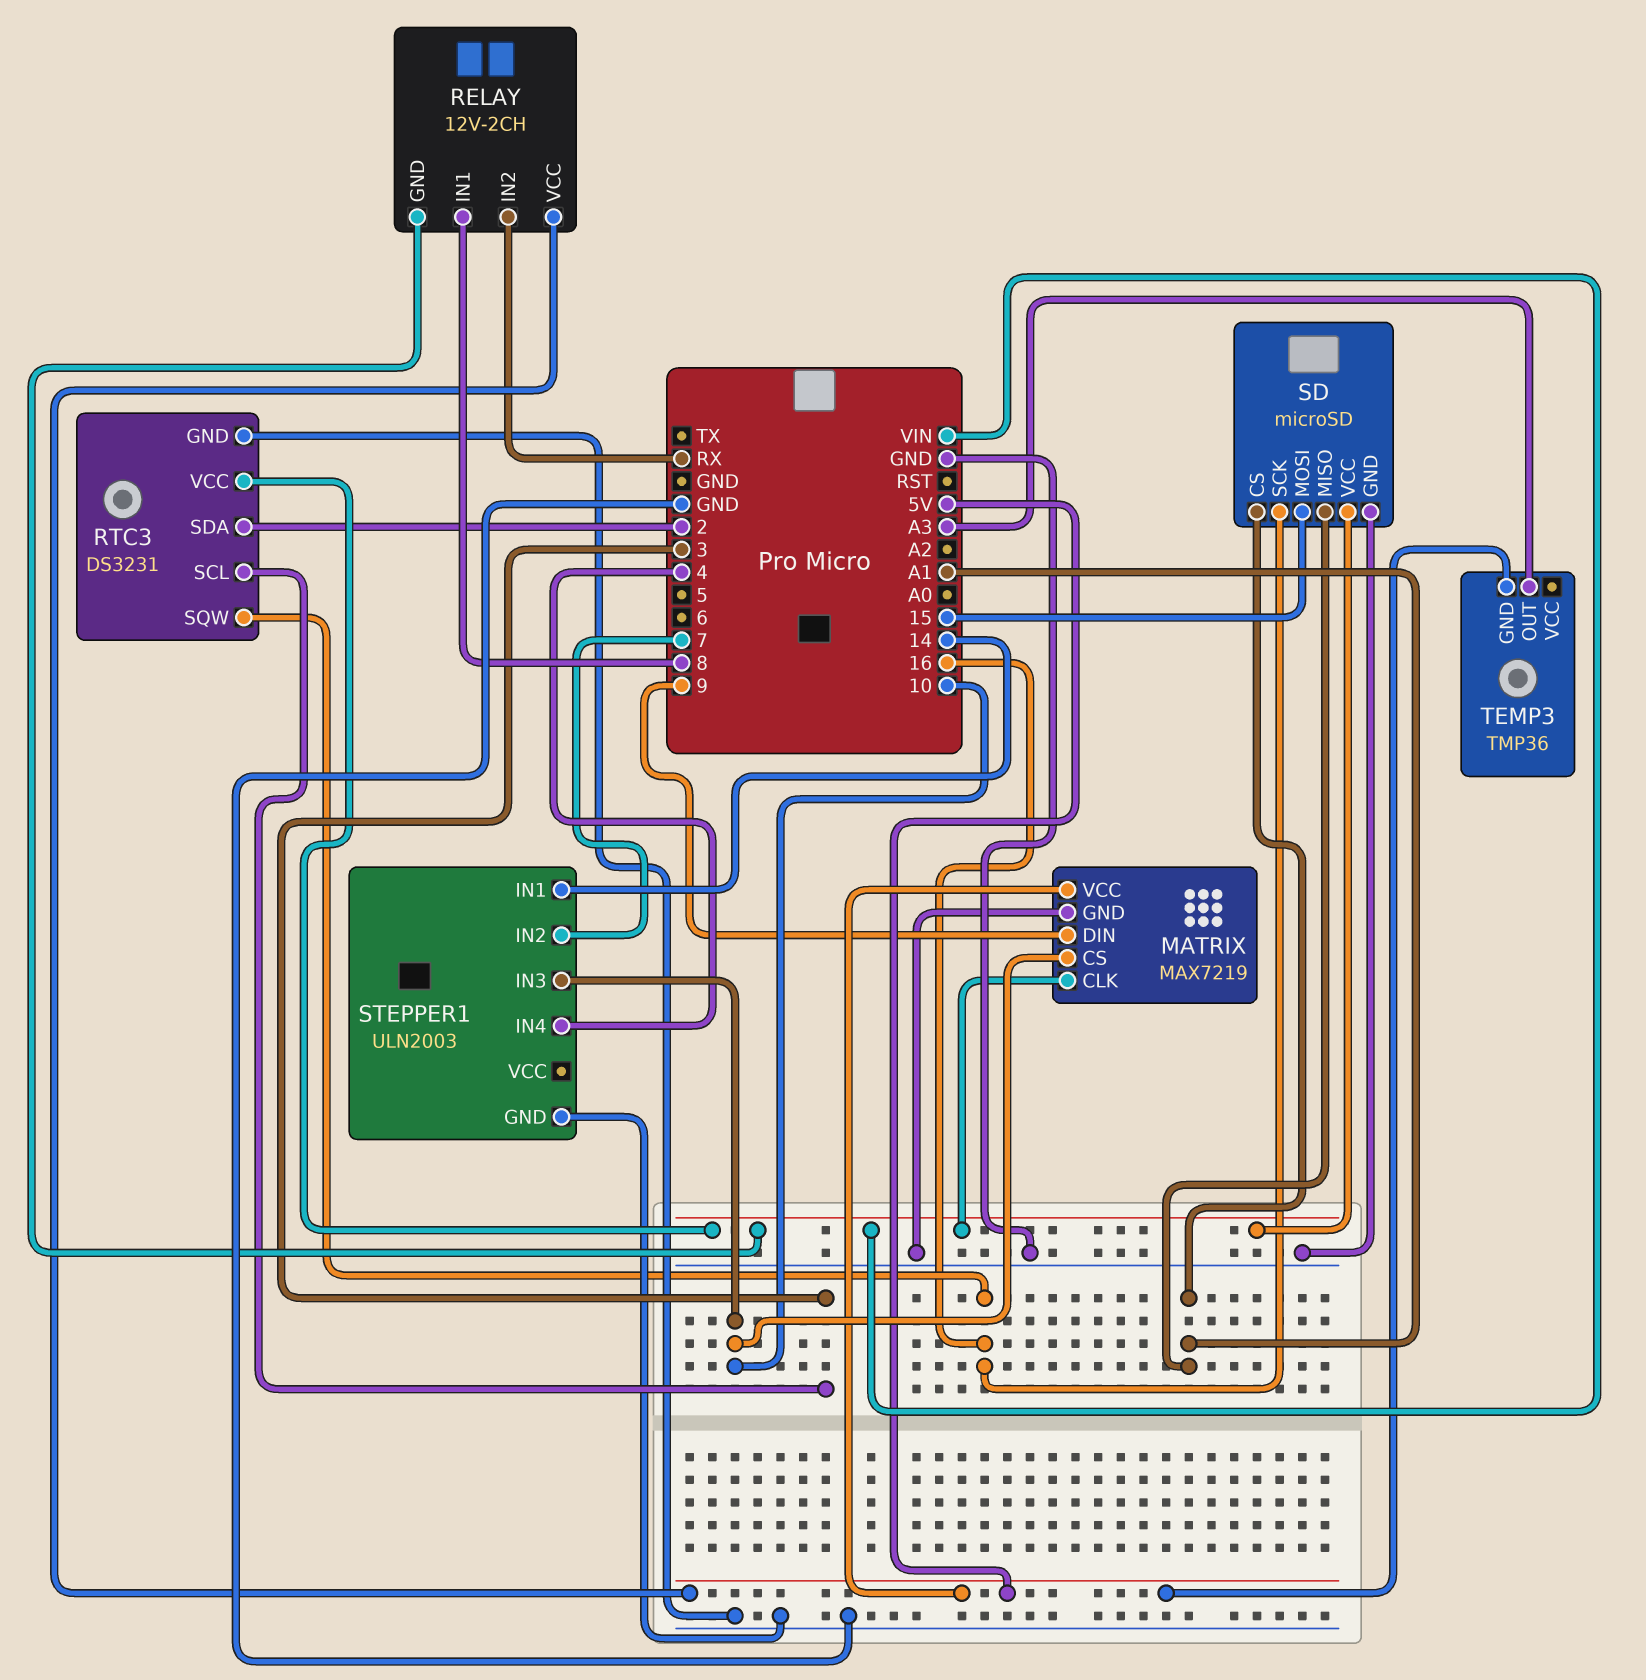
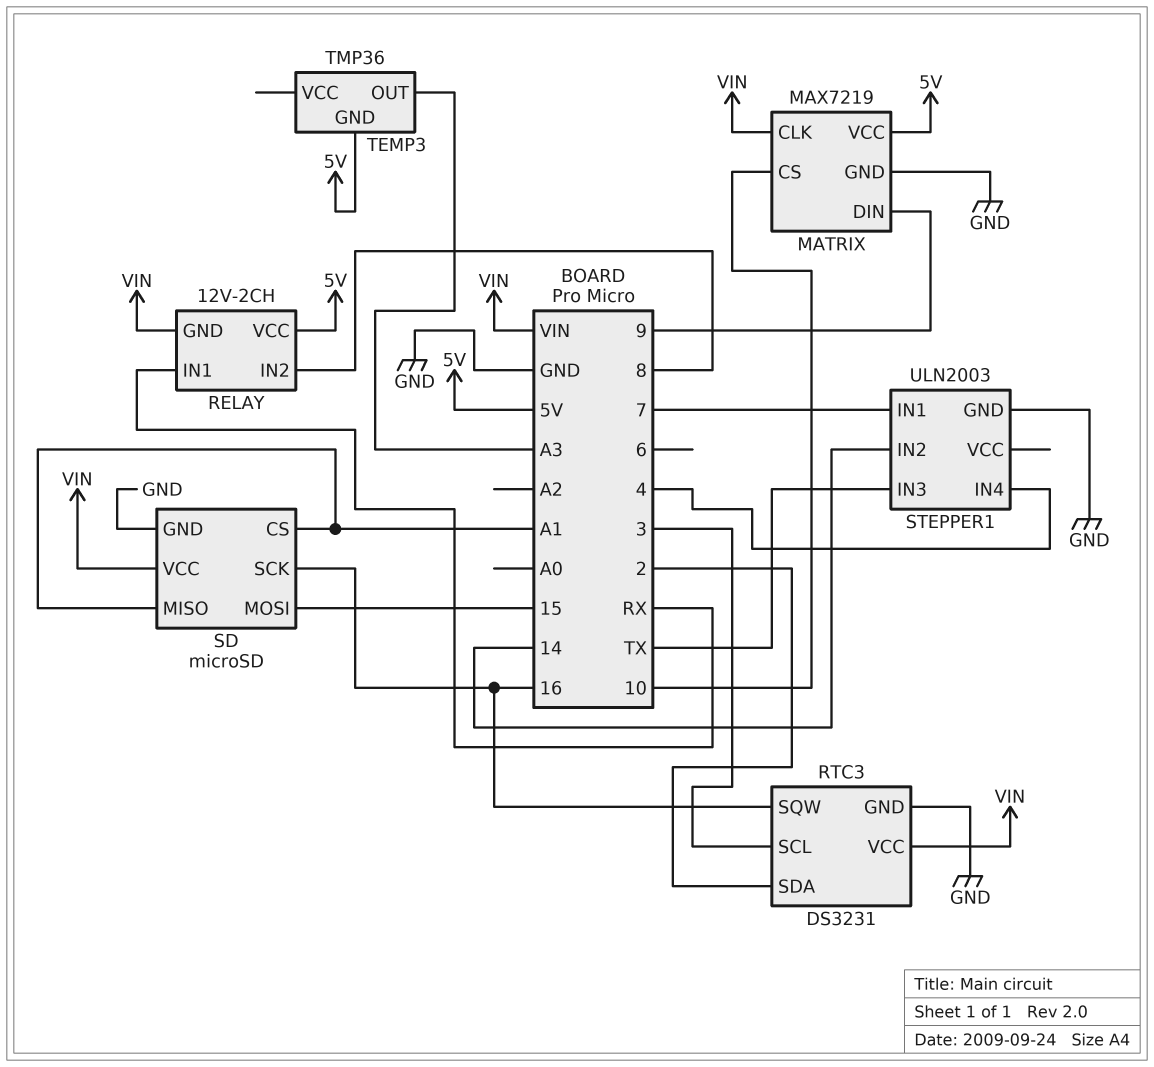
RELAY pin IN1: 8 -> RX
RELAY pin IN2: RX -> 8
STEPPER1 pin IN1: 14 -> 7
STEPPER1 pin IN2: 7 -> 14
STEPPER1 pin IN3: 10 -> TX

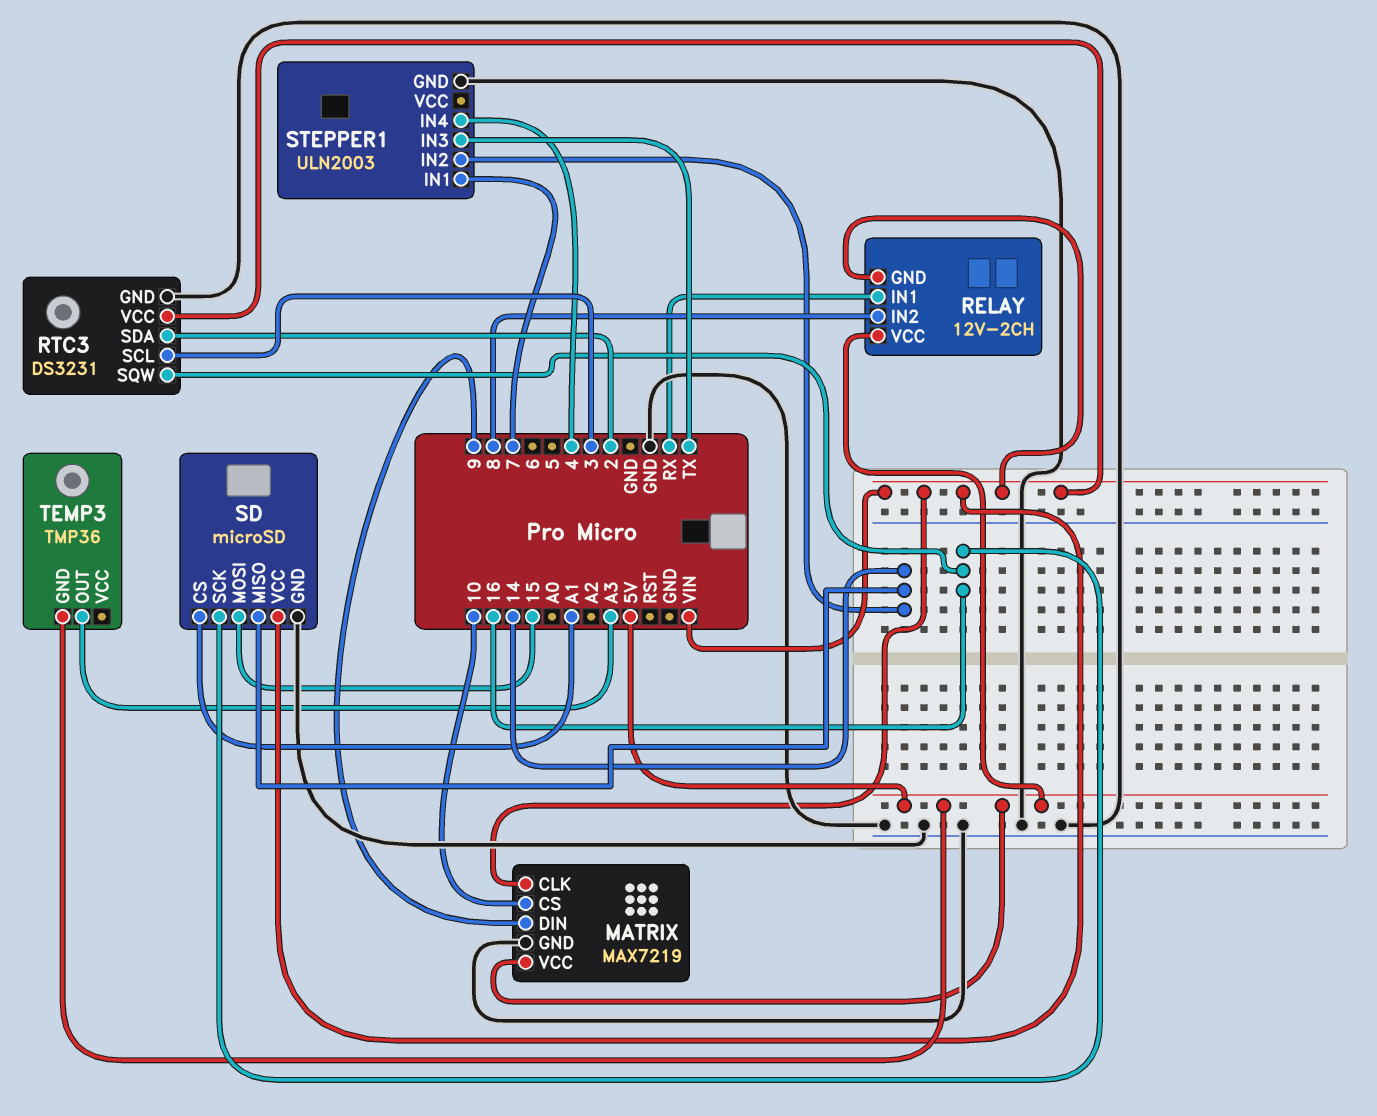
SD pin MISO: A1 -> 14

